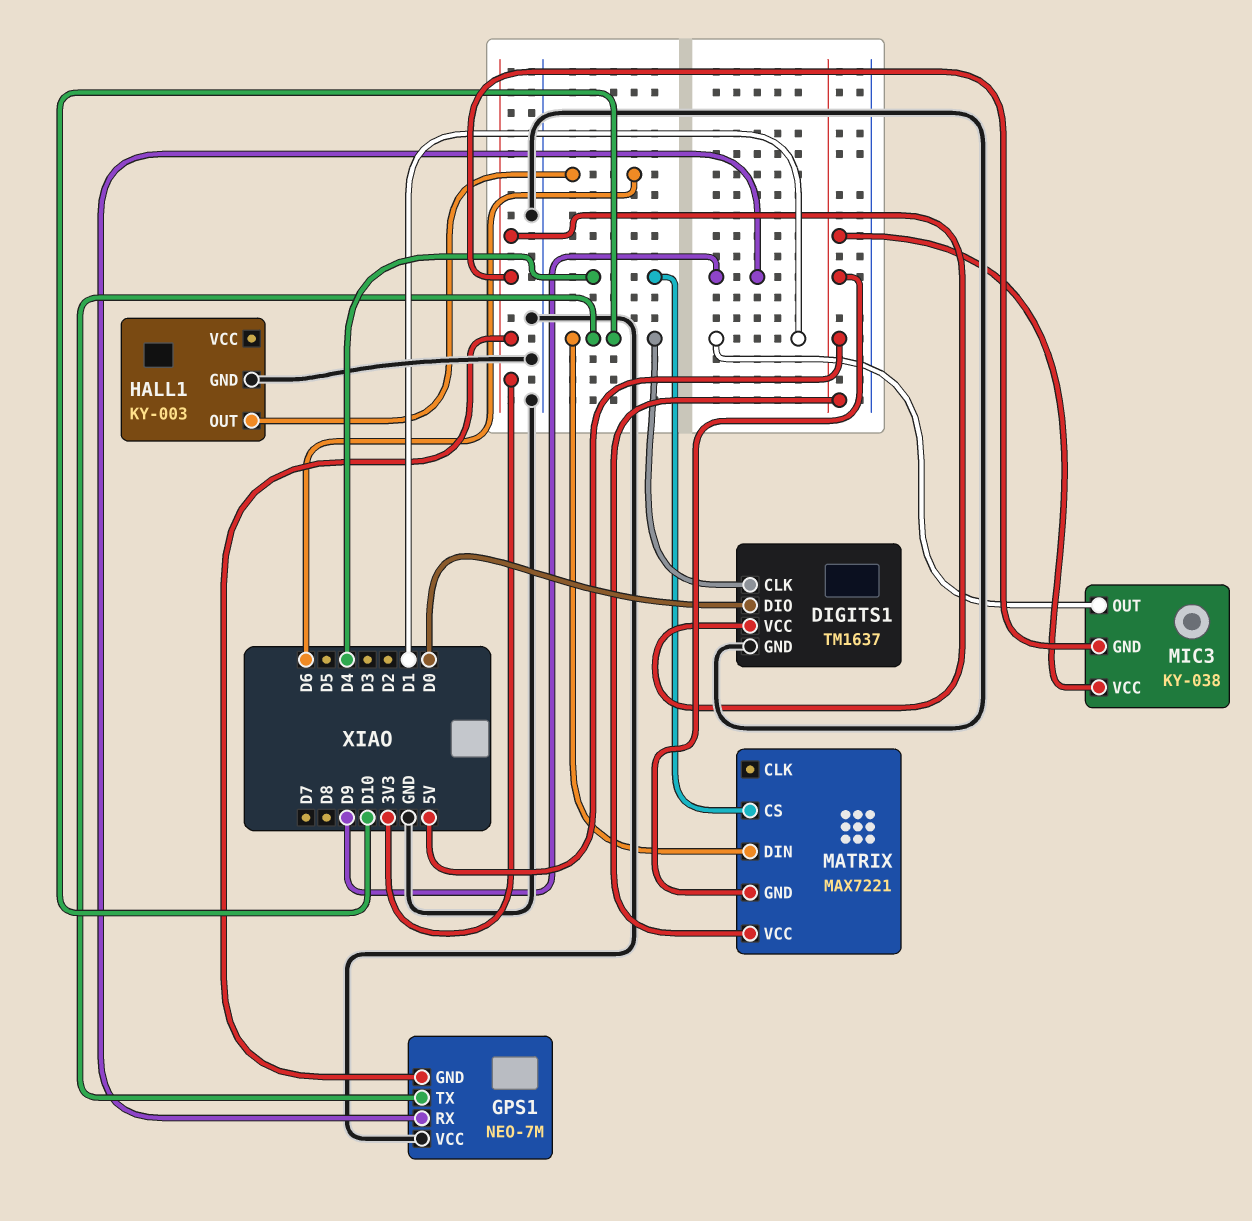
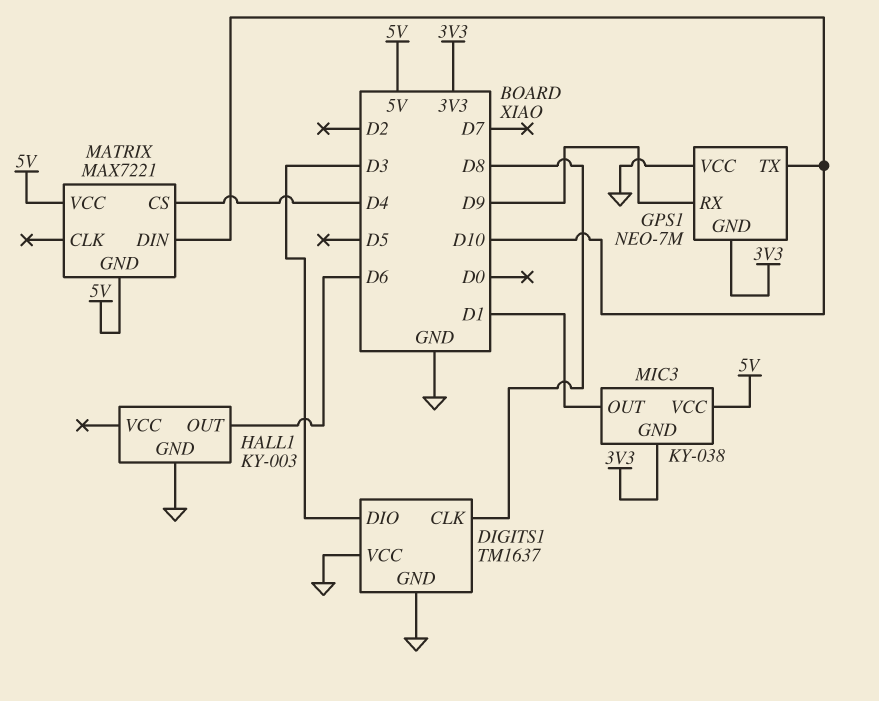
DIGITS1 pin CLK: D10 -> D8
DIGITS1 pin DIO: D0 -> D3
DIGITS1 pin VCC: 3V3 -> GND

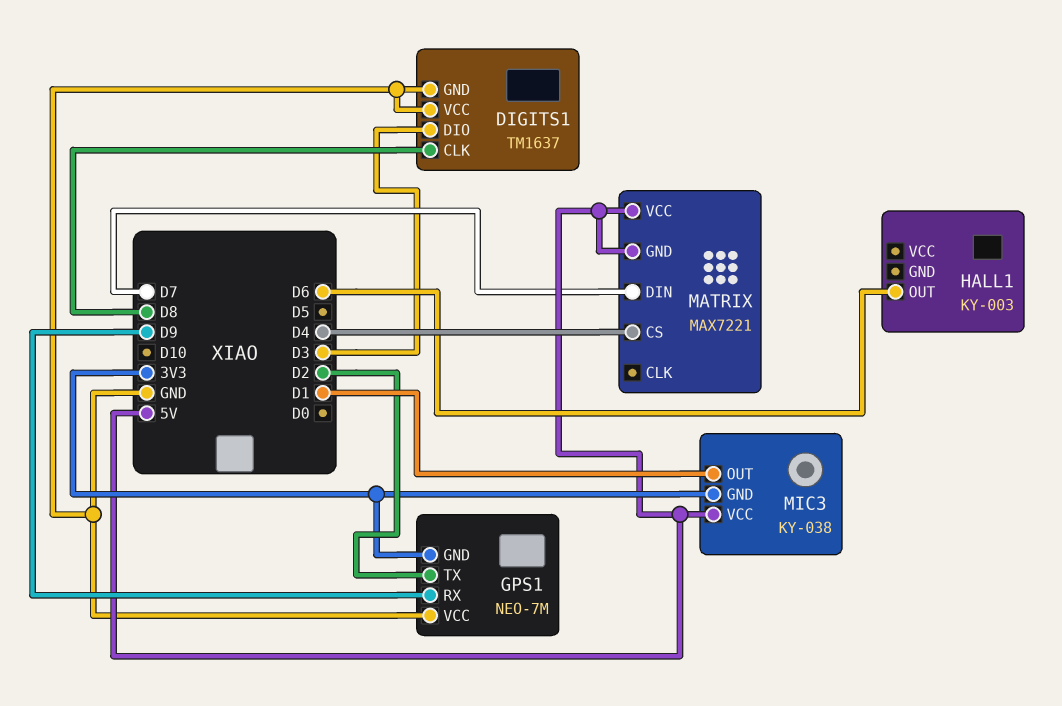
GPS1 pin TX: D10 -> D2
HALL1 pin GND: GND -> none
MATRIX pin DIN: D10 -> D7

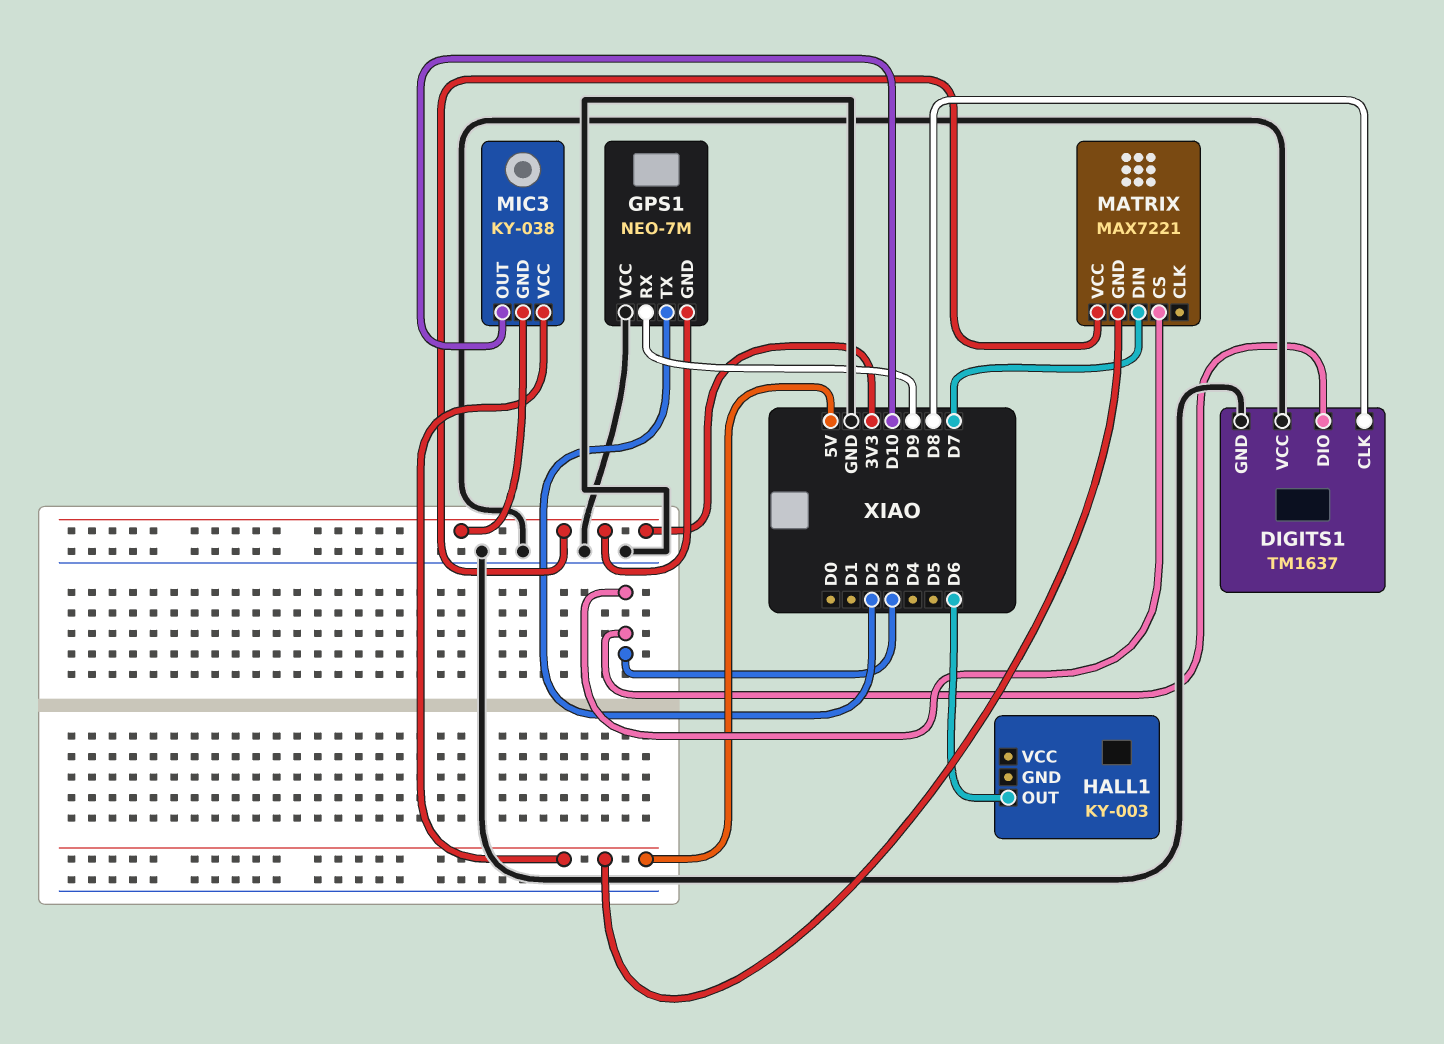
MATRIX pin CS: D4 -> D3
MATRIX pin VCC: 5V -> 3V3
MIC3 pin OUT: D1 -> D10

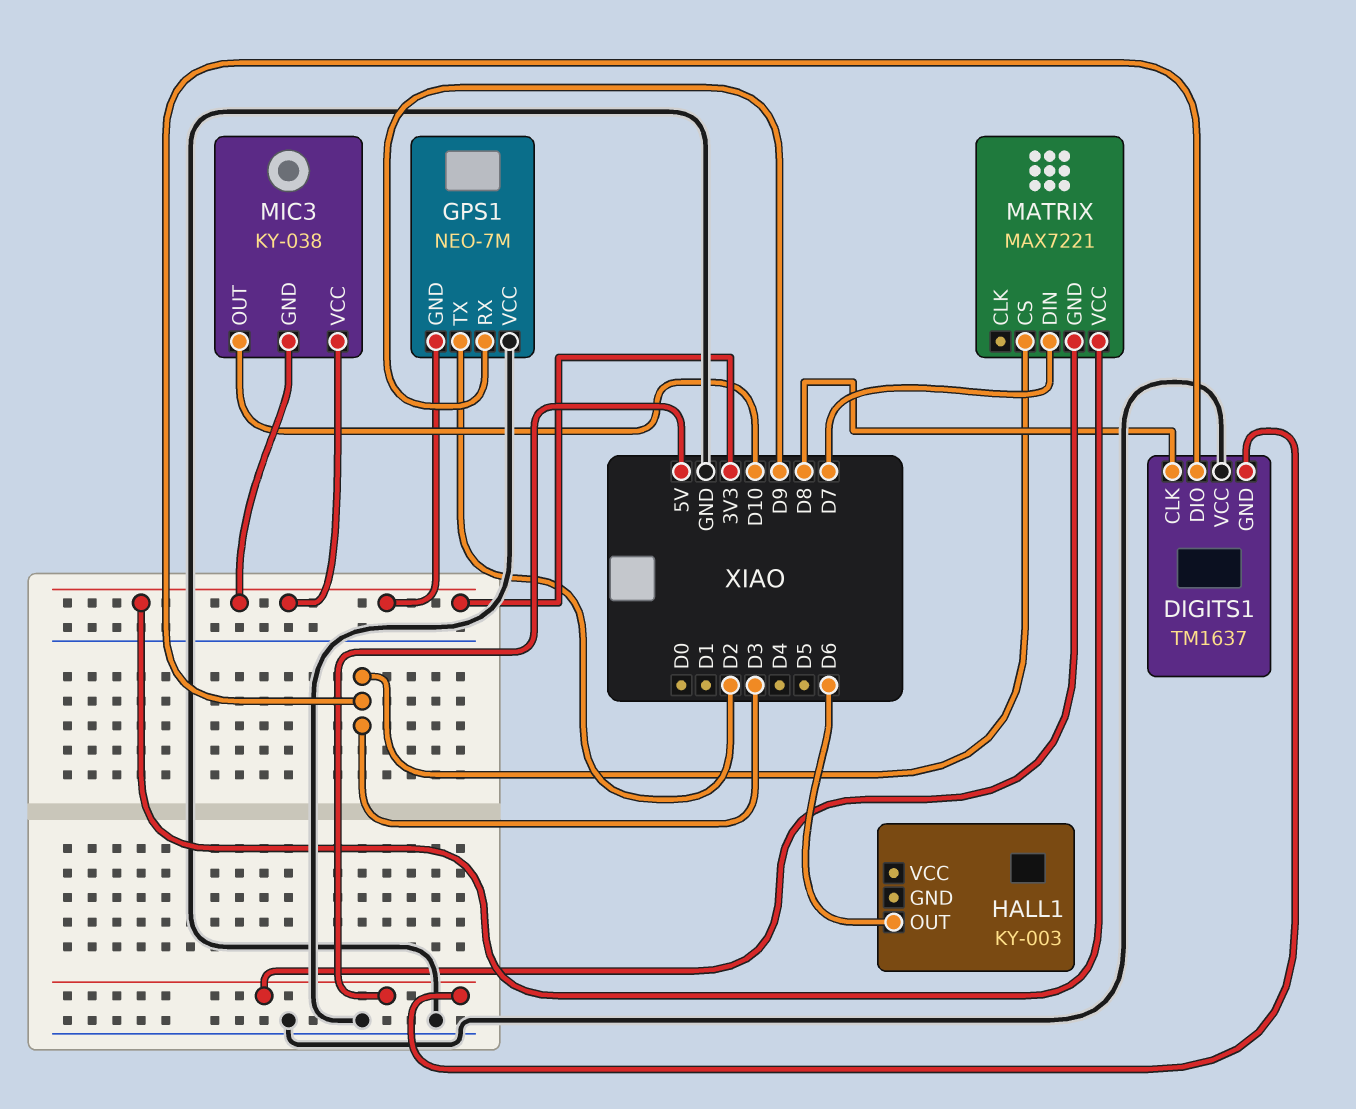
DIGITS1 pin GND: GND -> 5V
MIC3 pin VCC: 5V -> 3V3

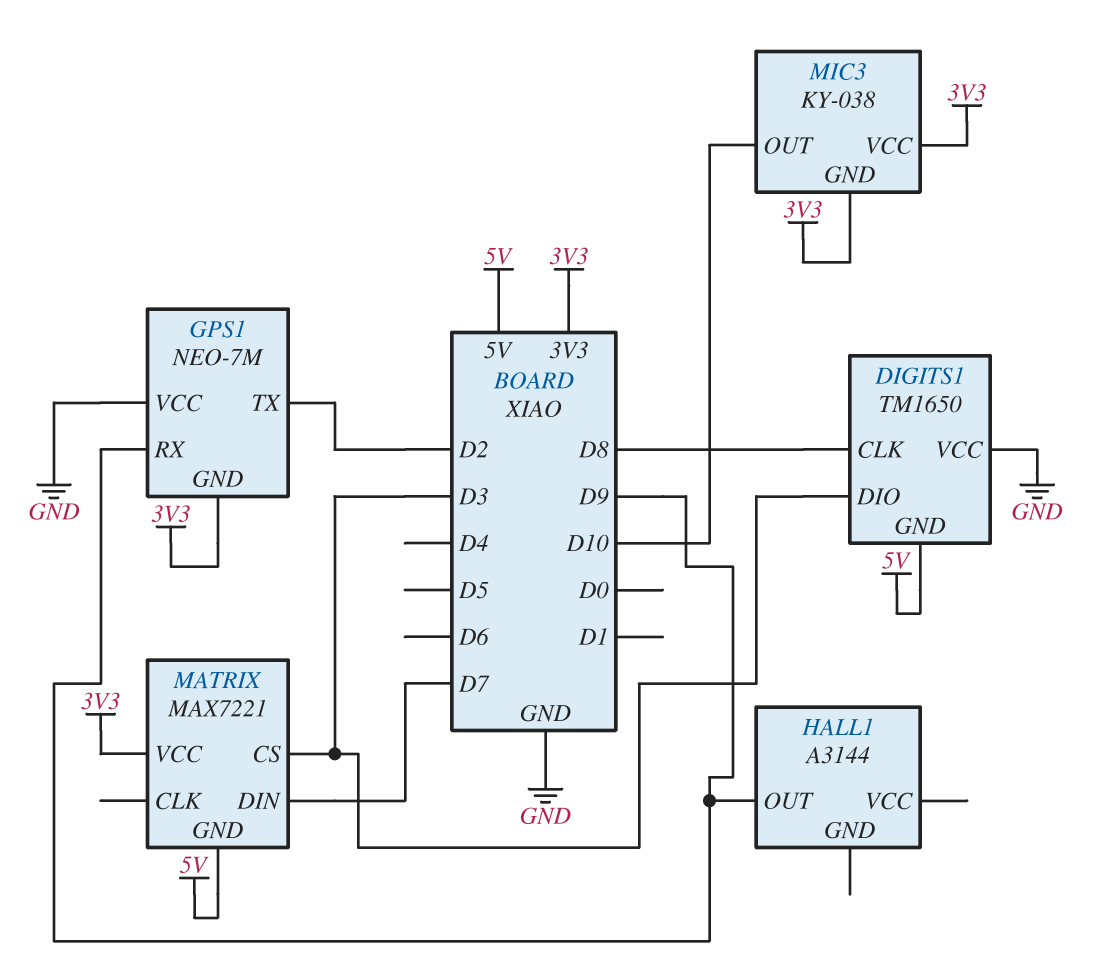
DIGITS1: TM1637 -> TM1650
HALL1: KY-003 -> A3144
HALL1 pin OUT: D6 -> D9

